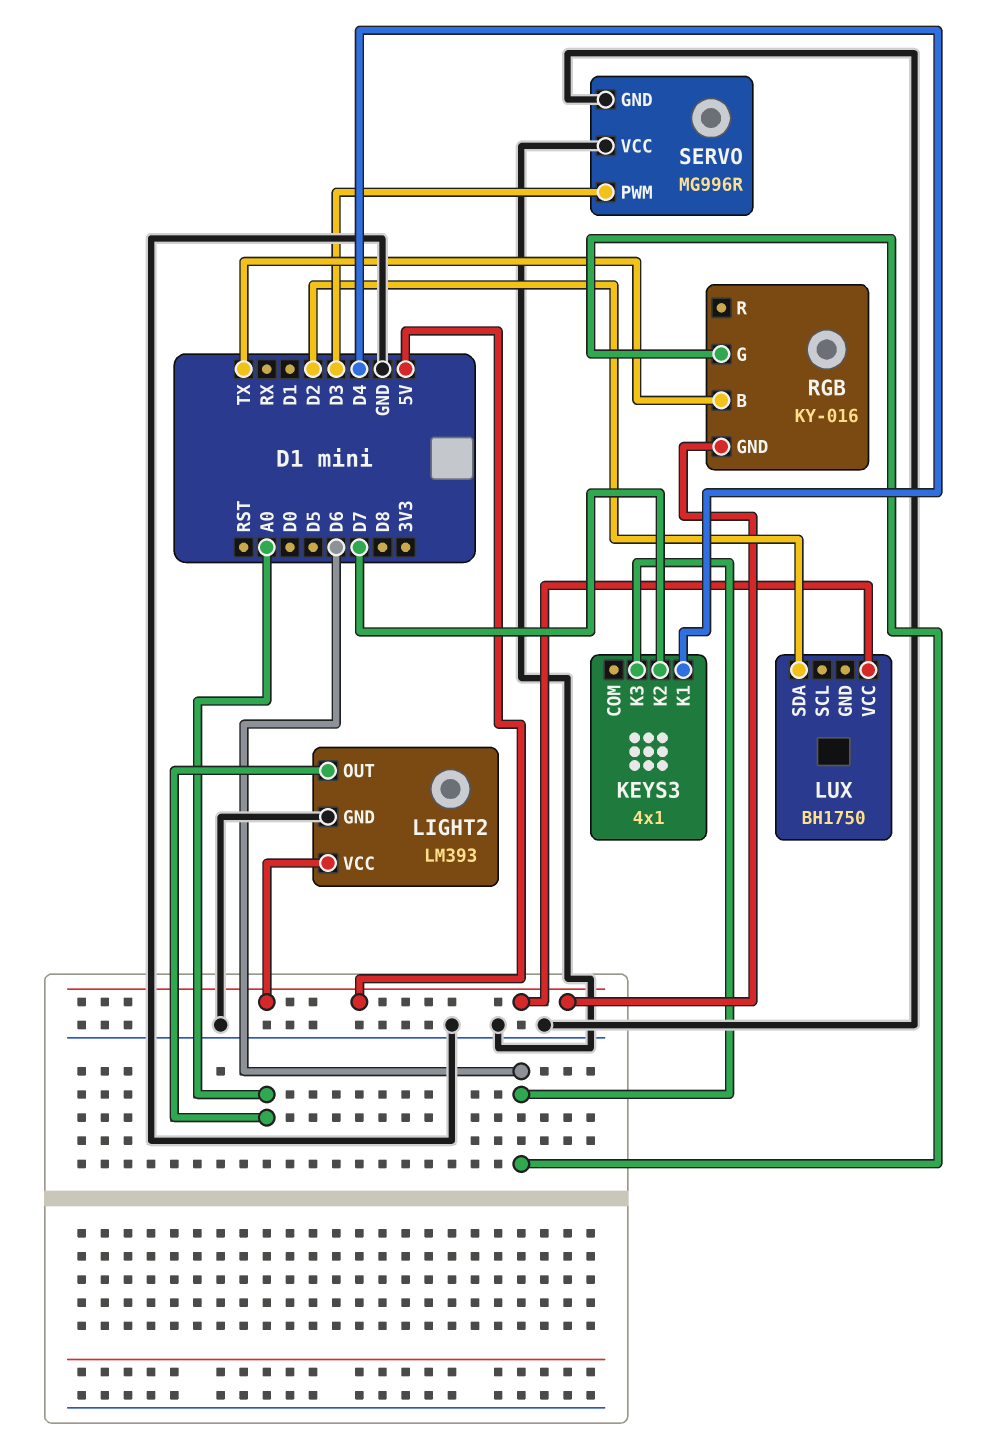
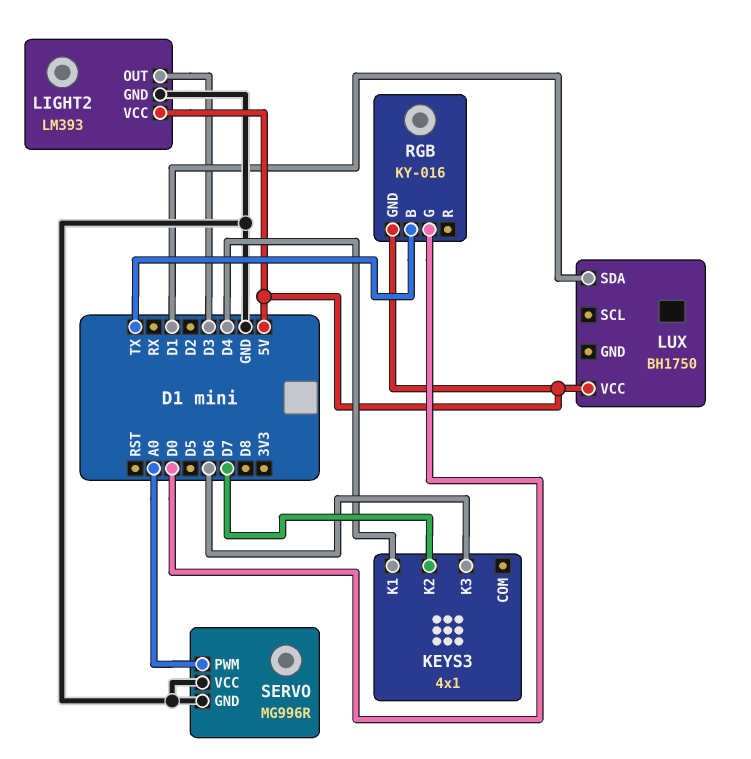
LIGHT2 pin OUT: A0 -> D3
LUX pin SDA: D2 -> D1
RGB pin G: D6 -> D0
SERVO pin PWM: D3 -> A0

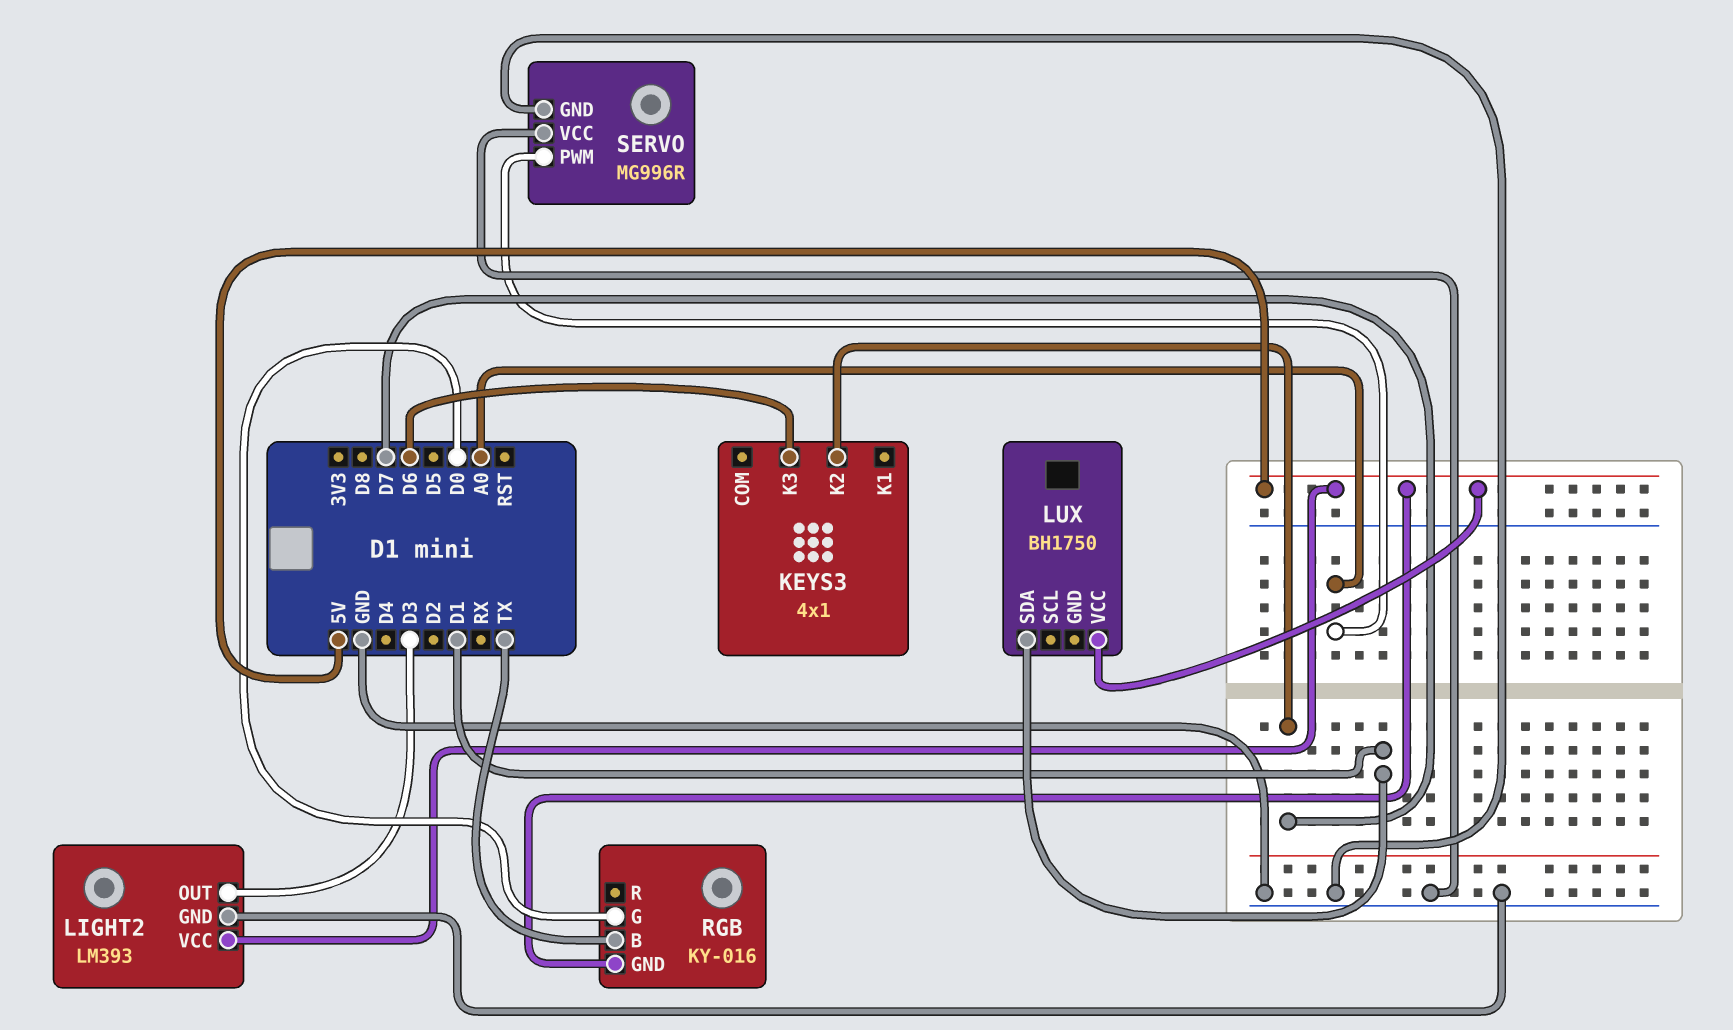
KEYS3 pin K1: D4 -> none

